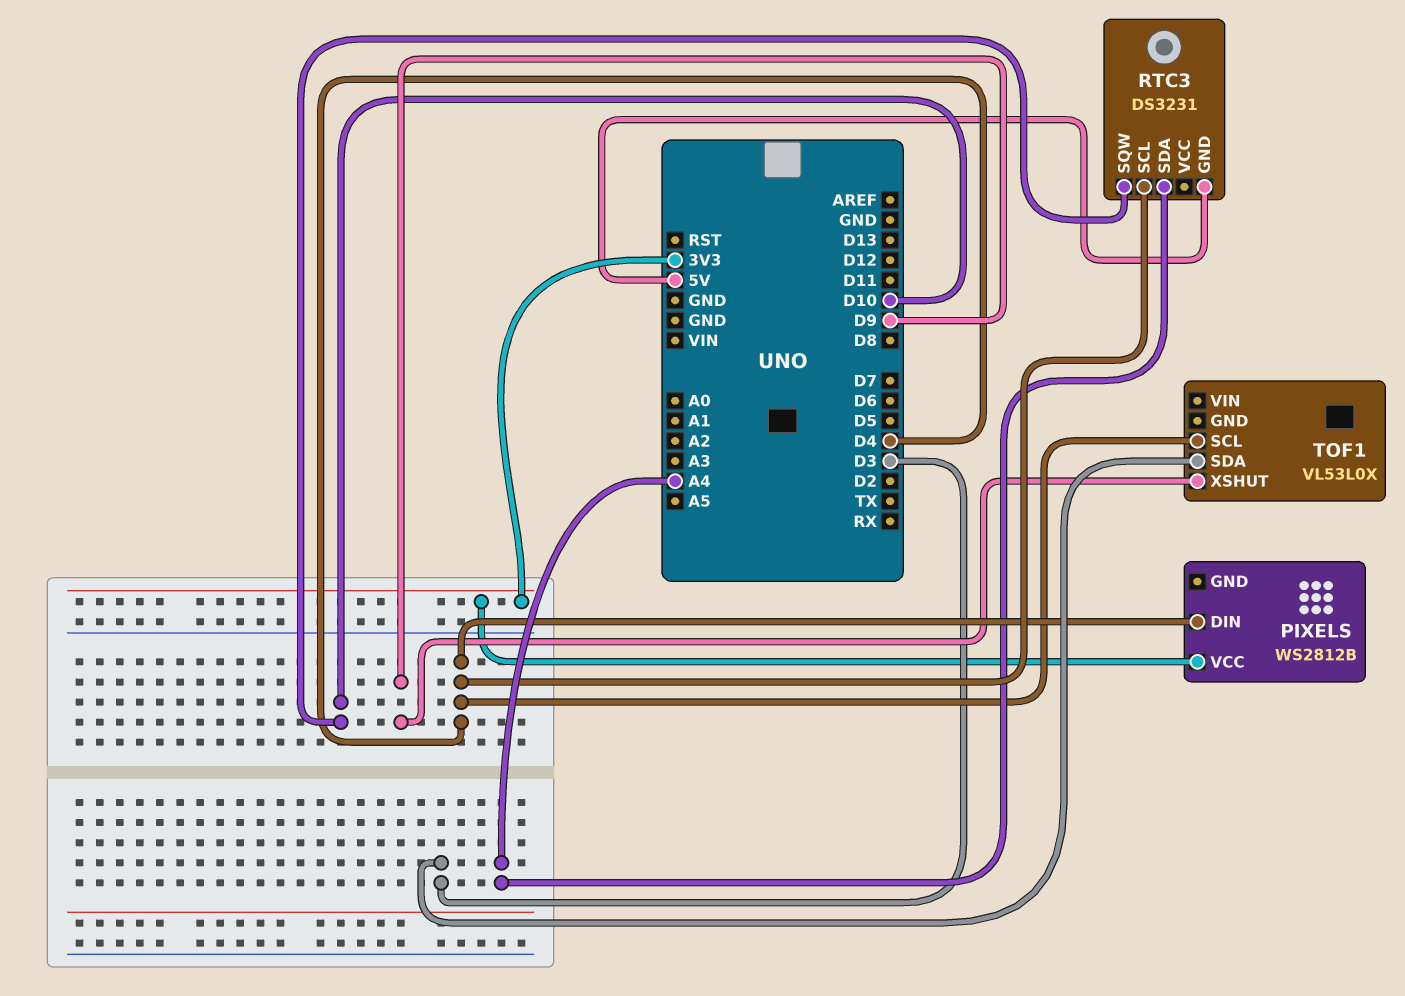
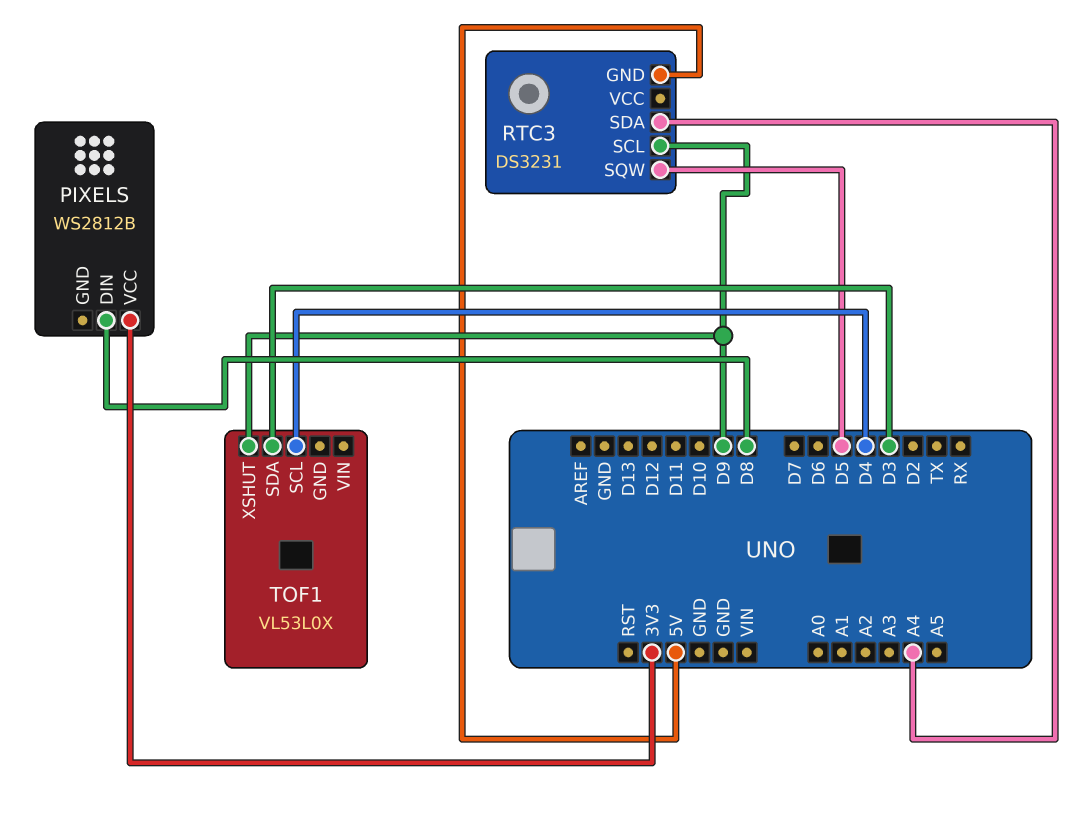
PIXELS pin DIN: D4 -> D8
RTC3 pin SCL: D4 -> D9
RTC3 pin SQW: D10 -> D5

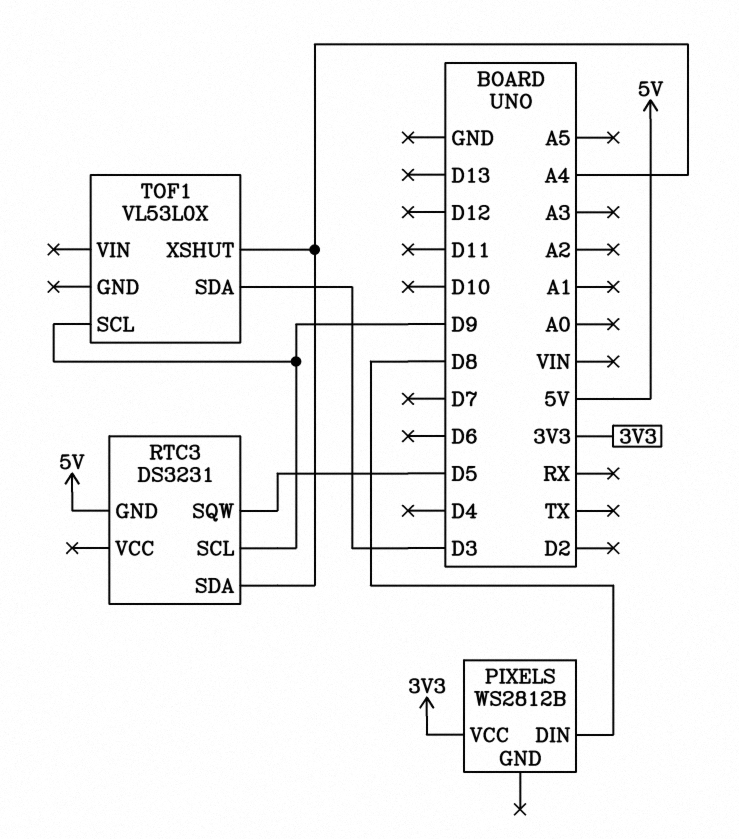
TOF1 pin SCL: D4 -> D9
TOF1 pin XSHUT: D9 -> A4

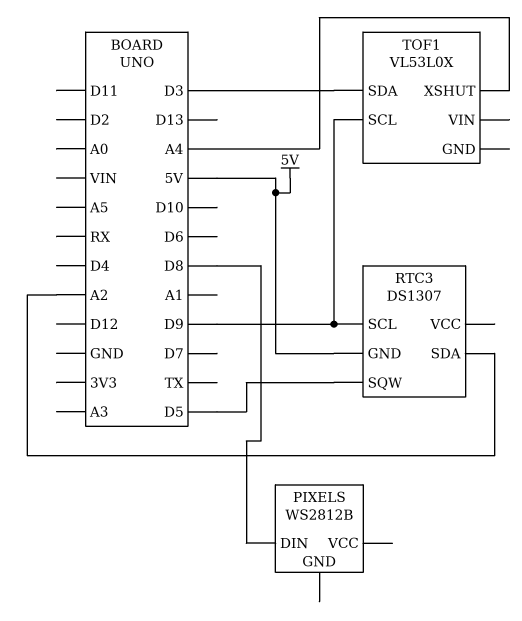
PIXELS pin VCC: 3V3 -> none
RTC3: DS3231 -> DS1307
RTC3 pin SDA: A4 -> A2

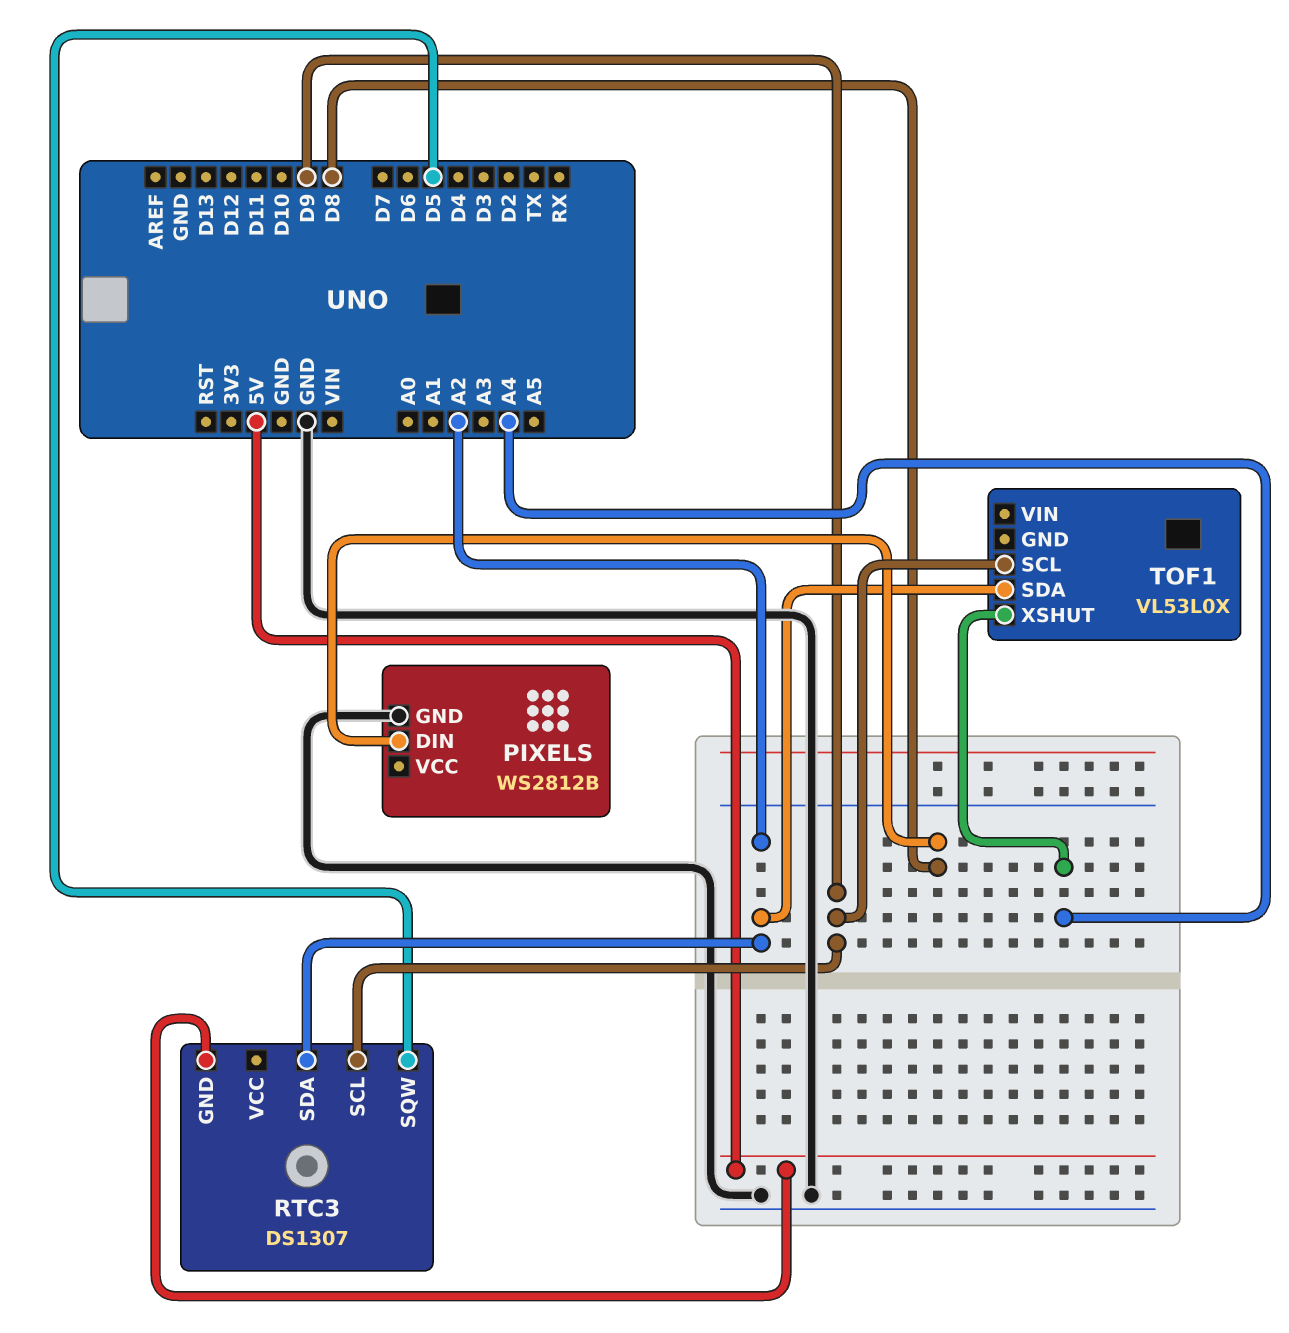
PIXELS pin GND: none -> GND
TOF1 pin SDA: D3 -> A2

